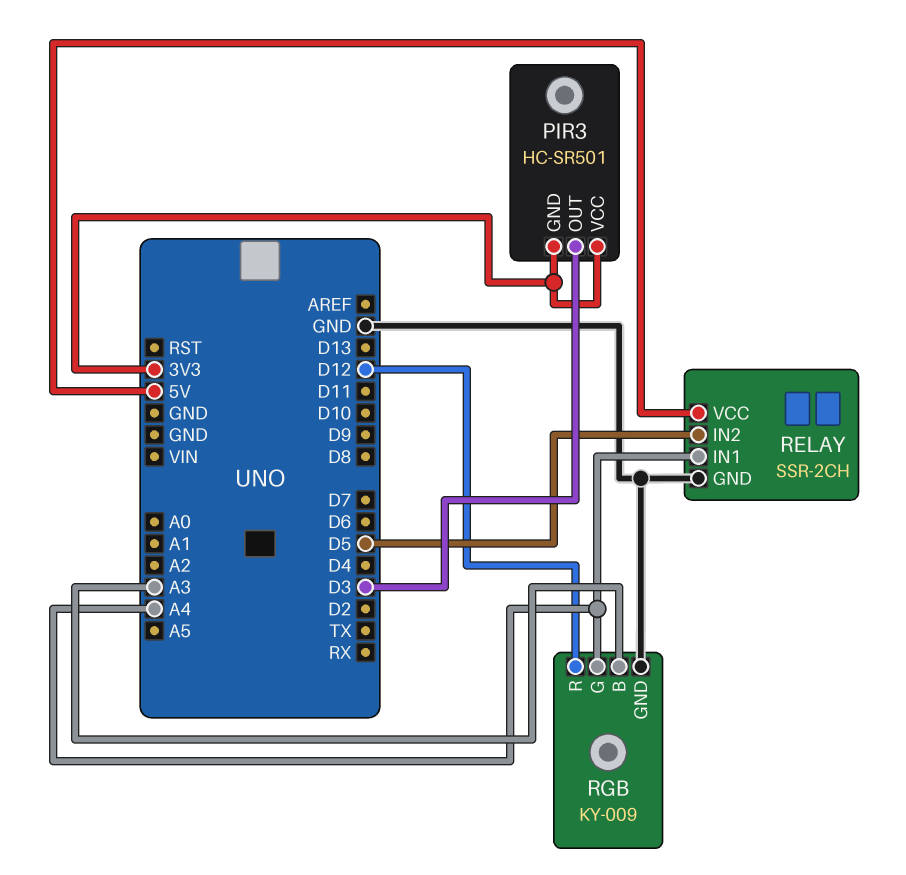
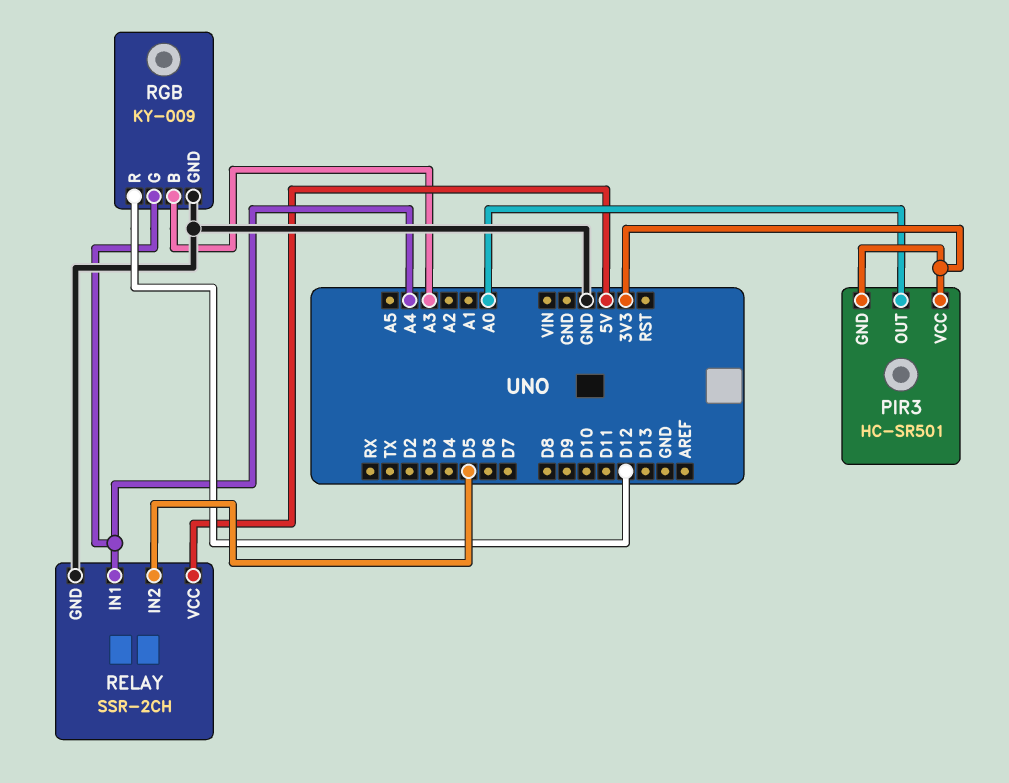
PIR3 pin OUT: D3 -> A0

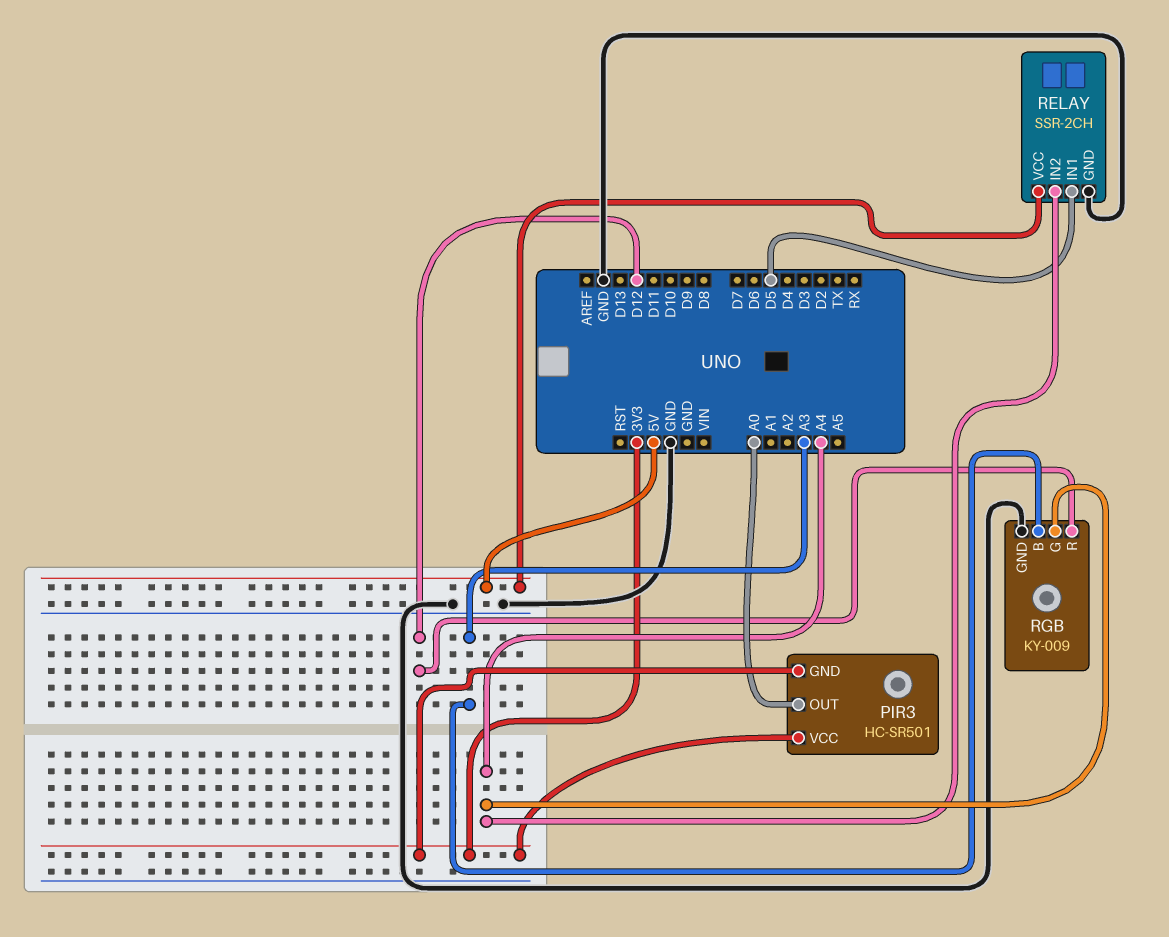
RELAY pin IN1: A4 -> D5
RELAY pin IN2: D5 -> A4

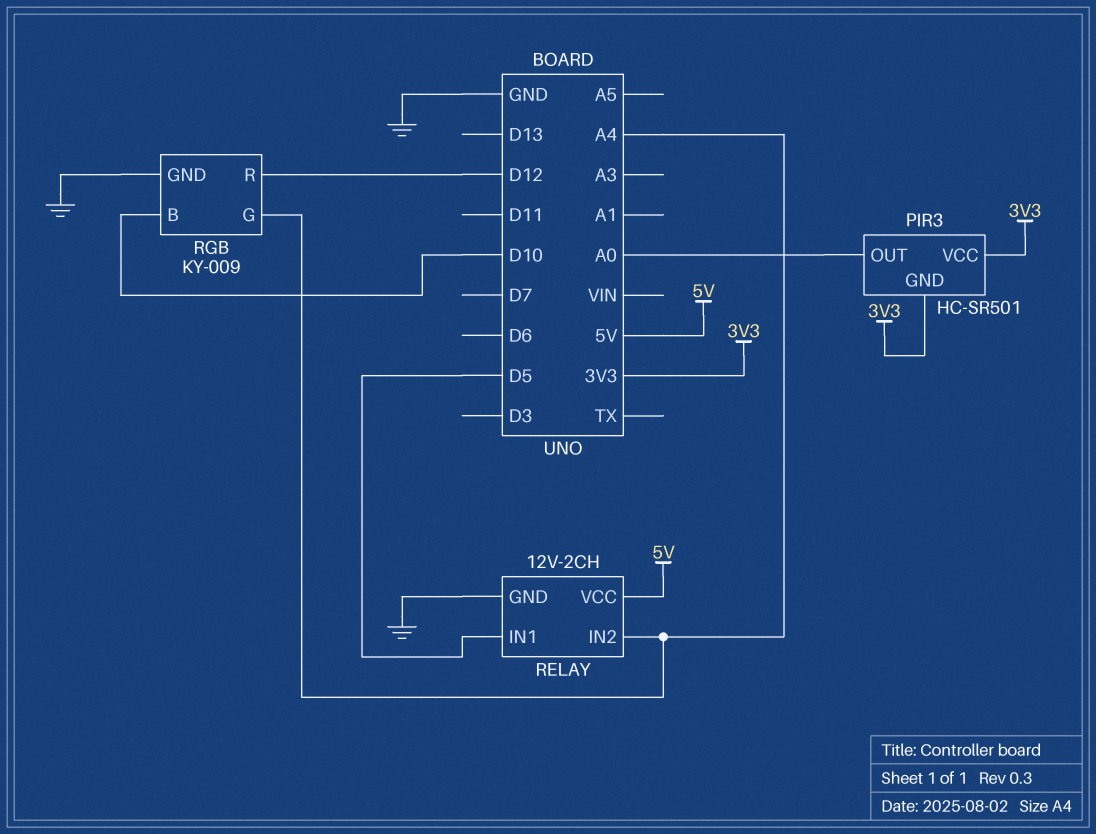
RELAY: SSR-2CH -> 12V-2CH
RGB pin B: A3 -> D10

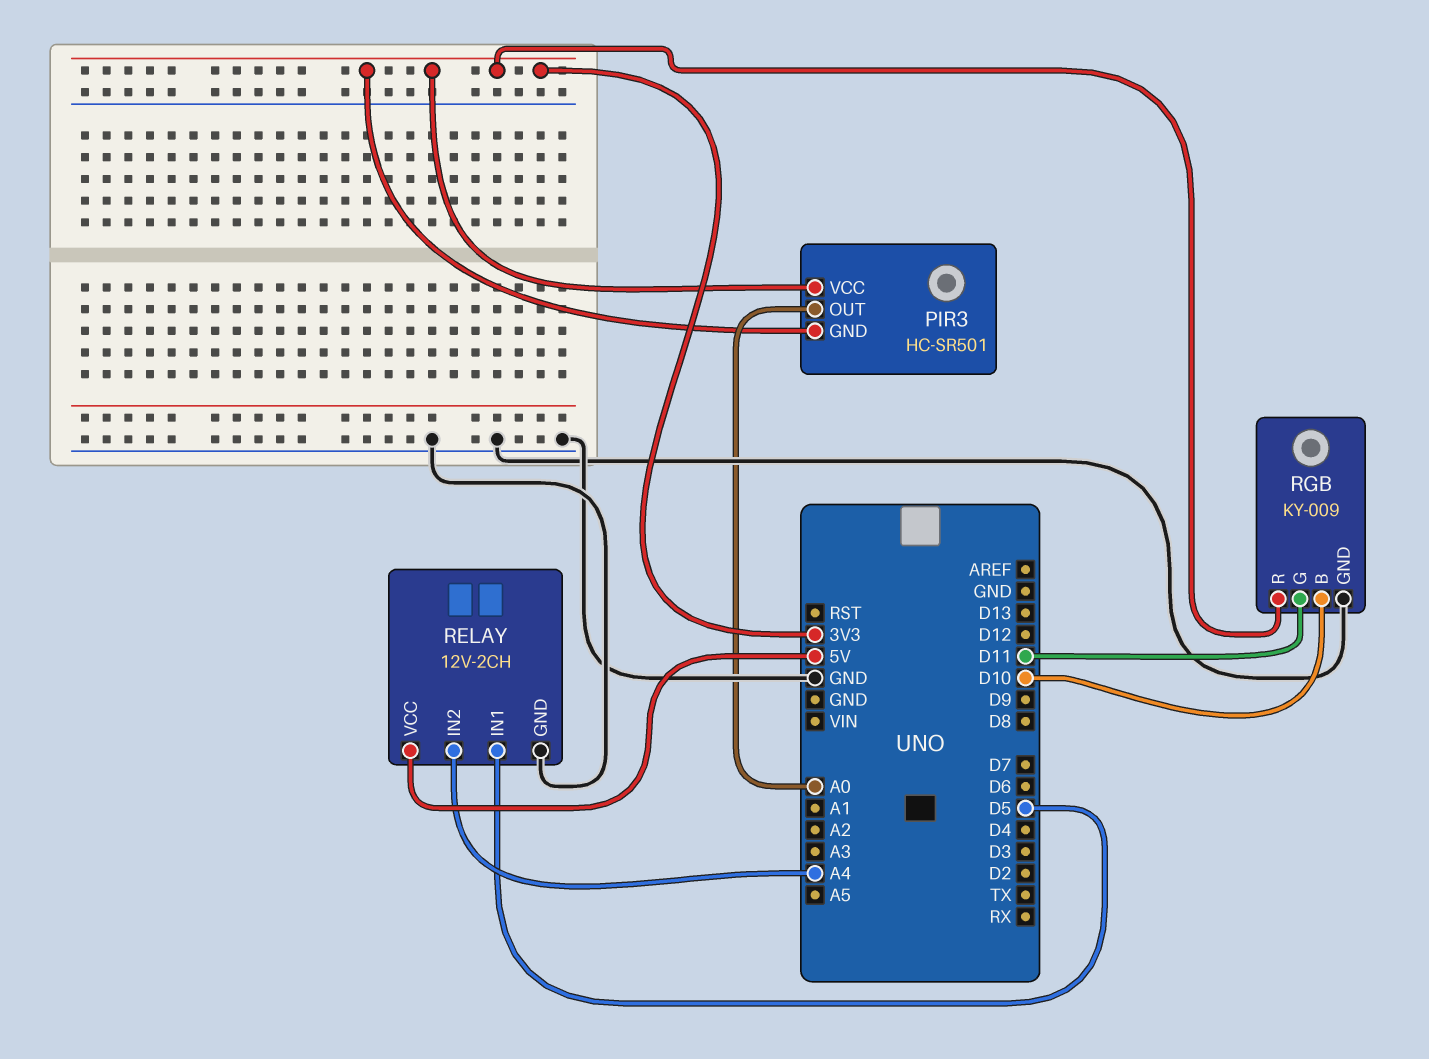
RGB pin G: A4 -> D11
RGB pin R: D12 -> 3V3

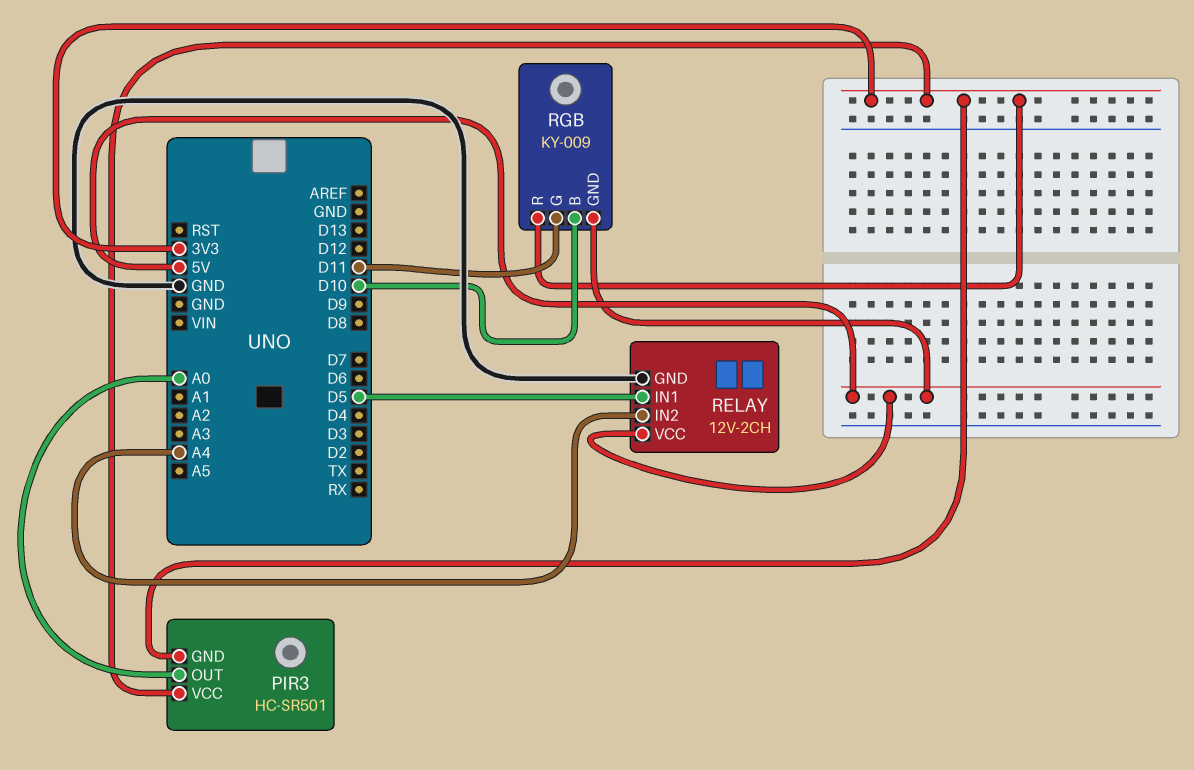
RGB pin GND: GND -> 5V

